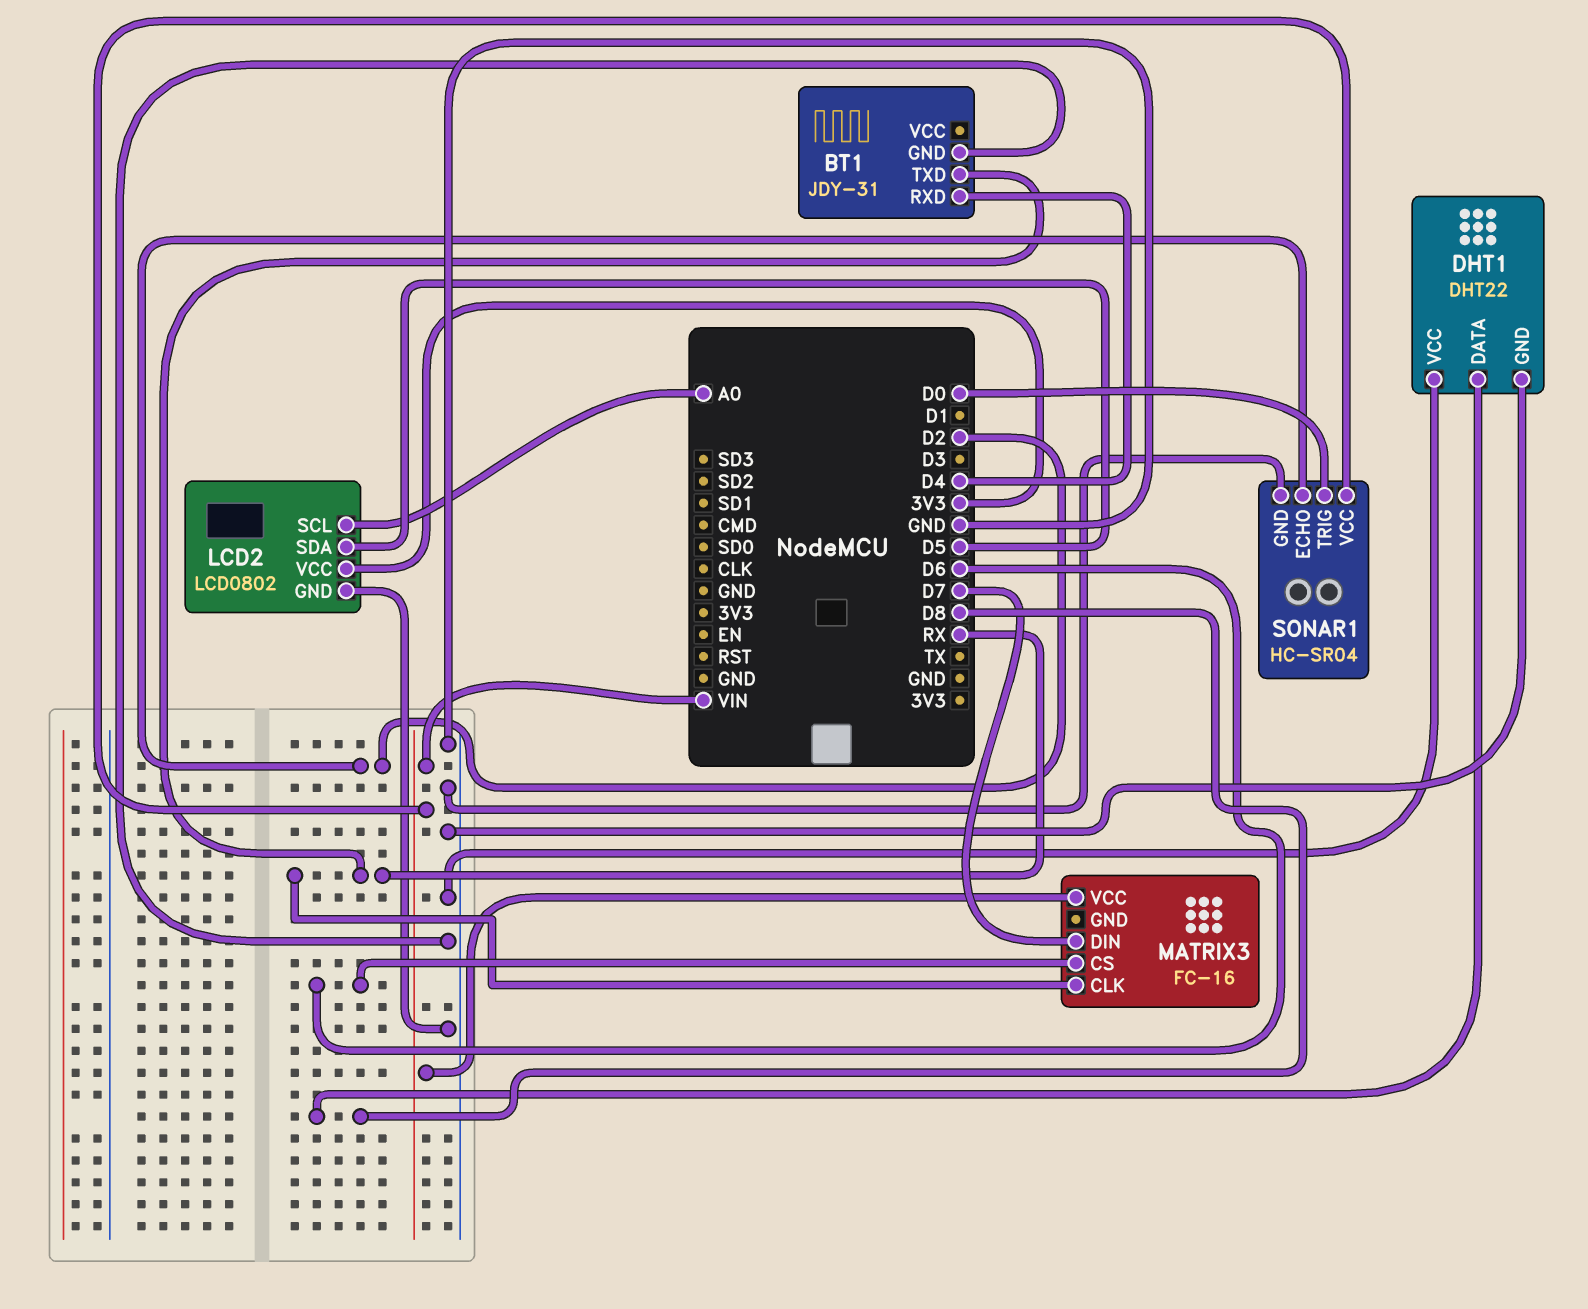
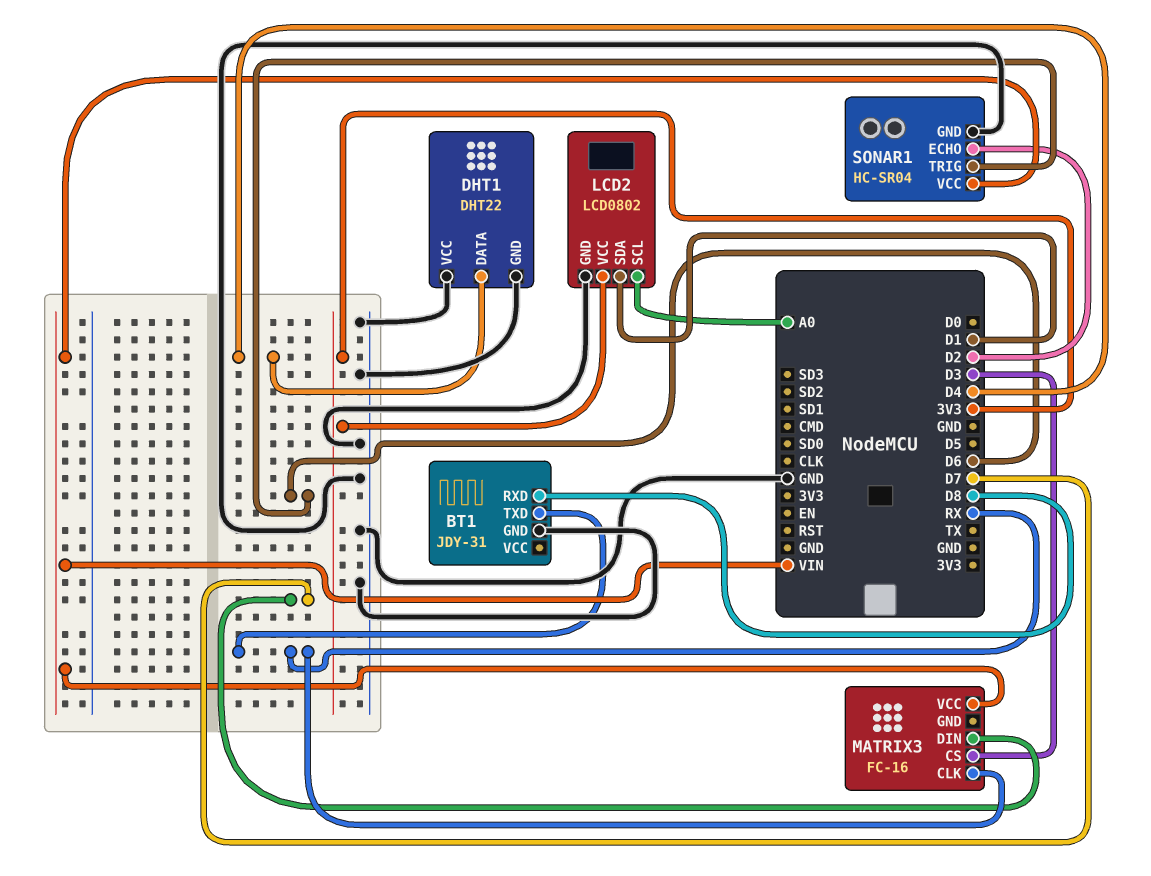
BT1 pin RXD: D4 -> D8
DHT1 pin DATA: D8 -> D4
LCD2 pin SDA: D5 -> D1
MATRIX3 pin CS: D6 -> D3
SONAR1 pin TRIG: D0 -> D6

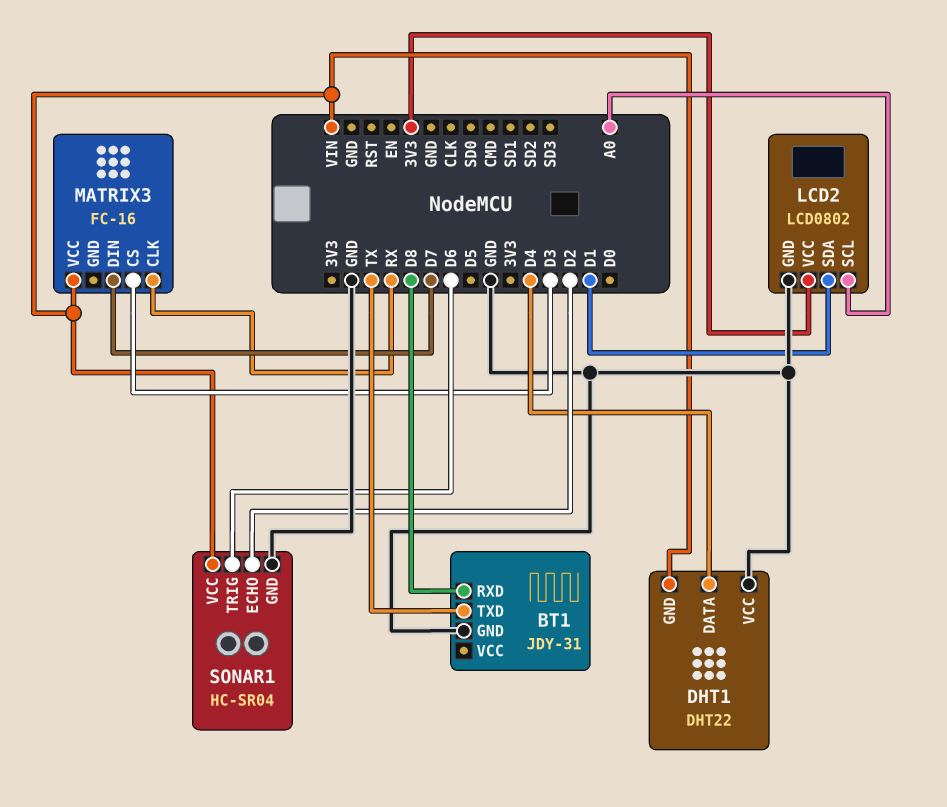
BT1 pin TXD: RX -> TX
DHT1 pin GND: GND -> VIN

